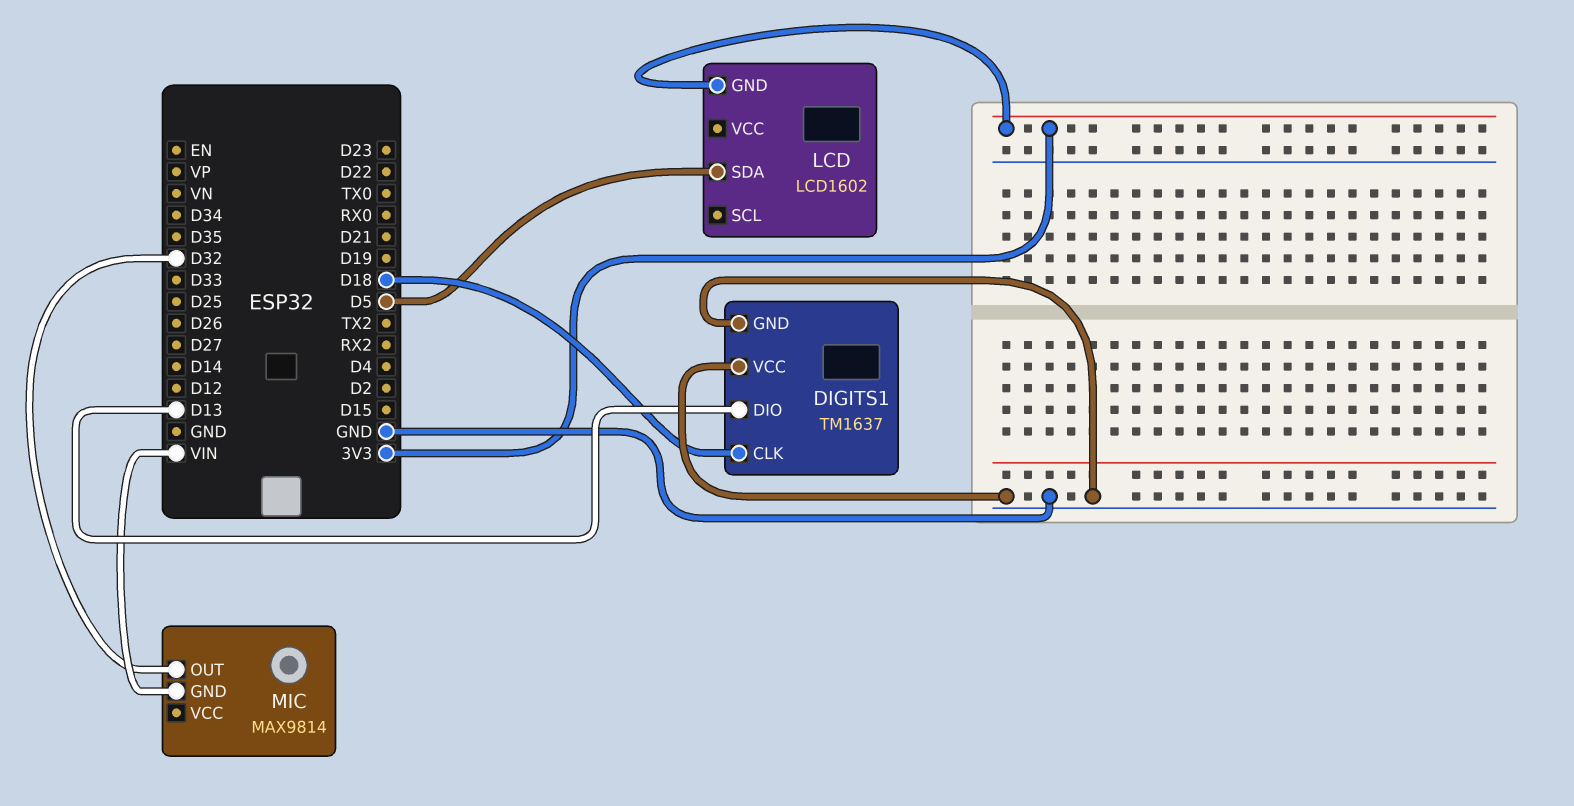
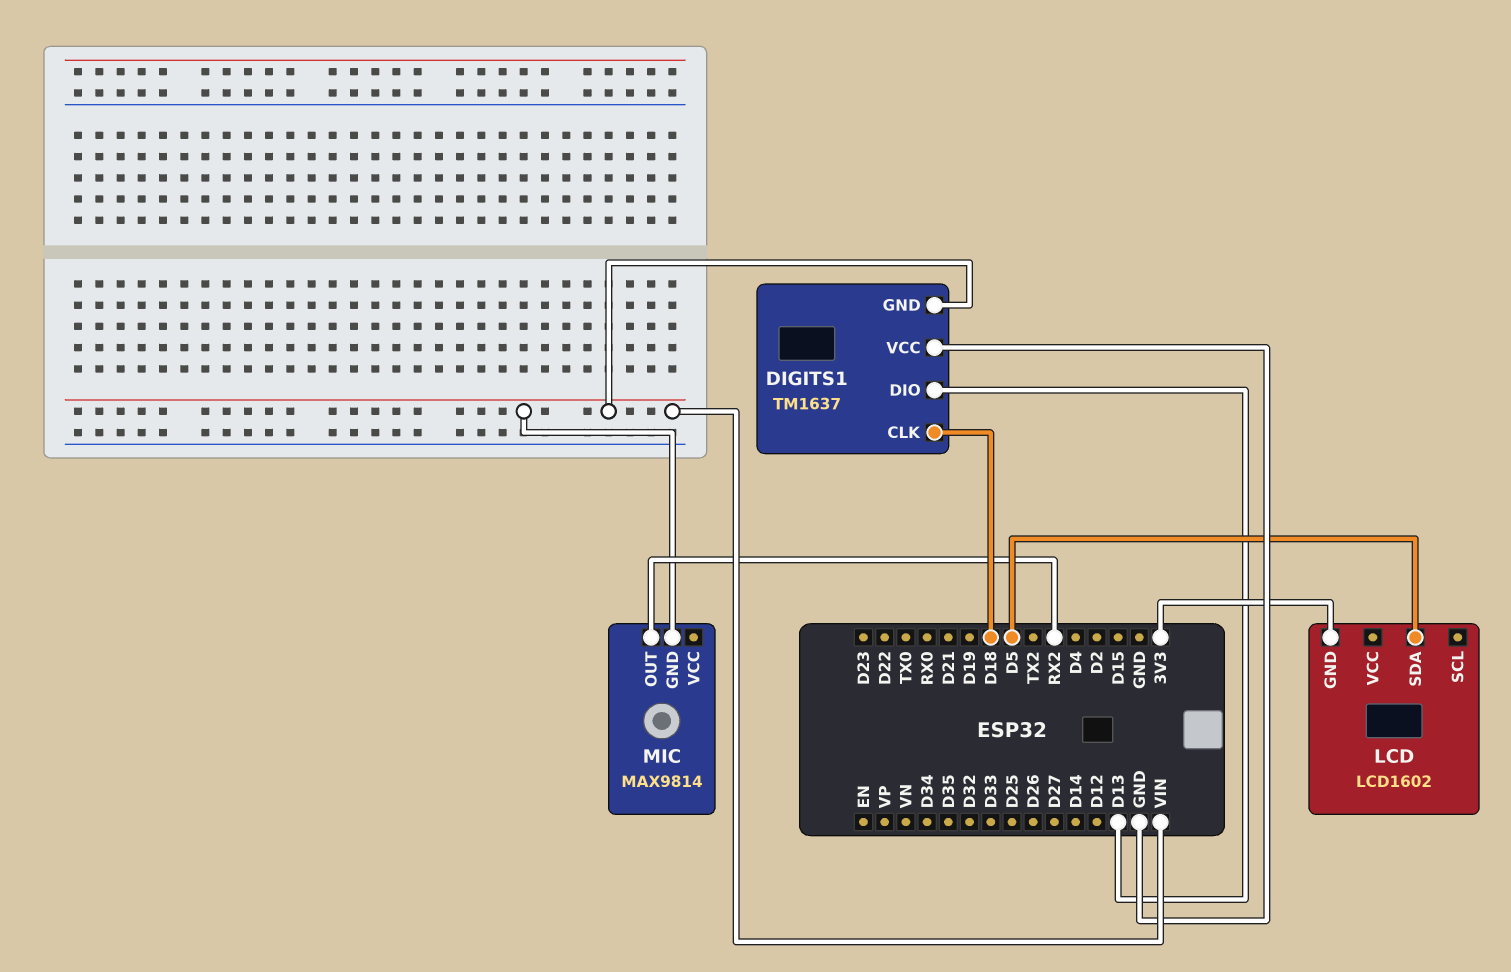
DIGITS1 pin GND: GND -> VIN
MIC pin OUT: D32 -> RX2

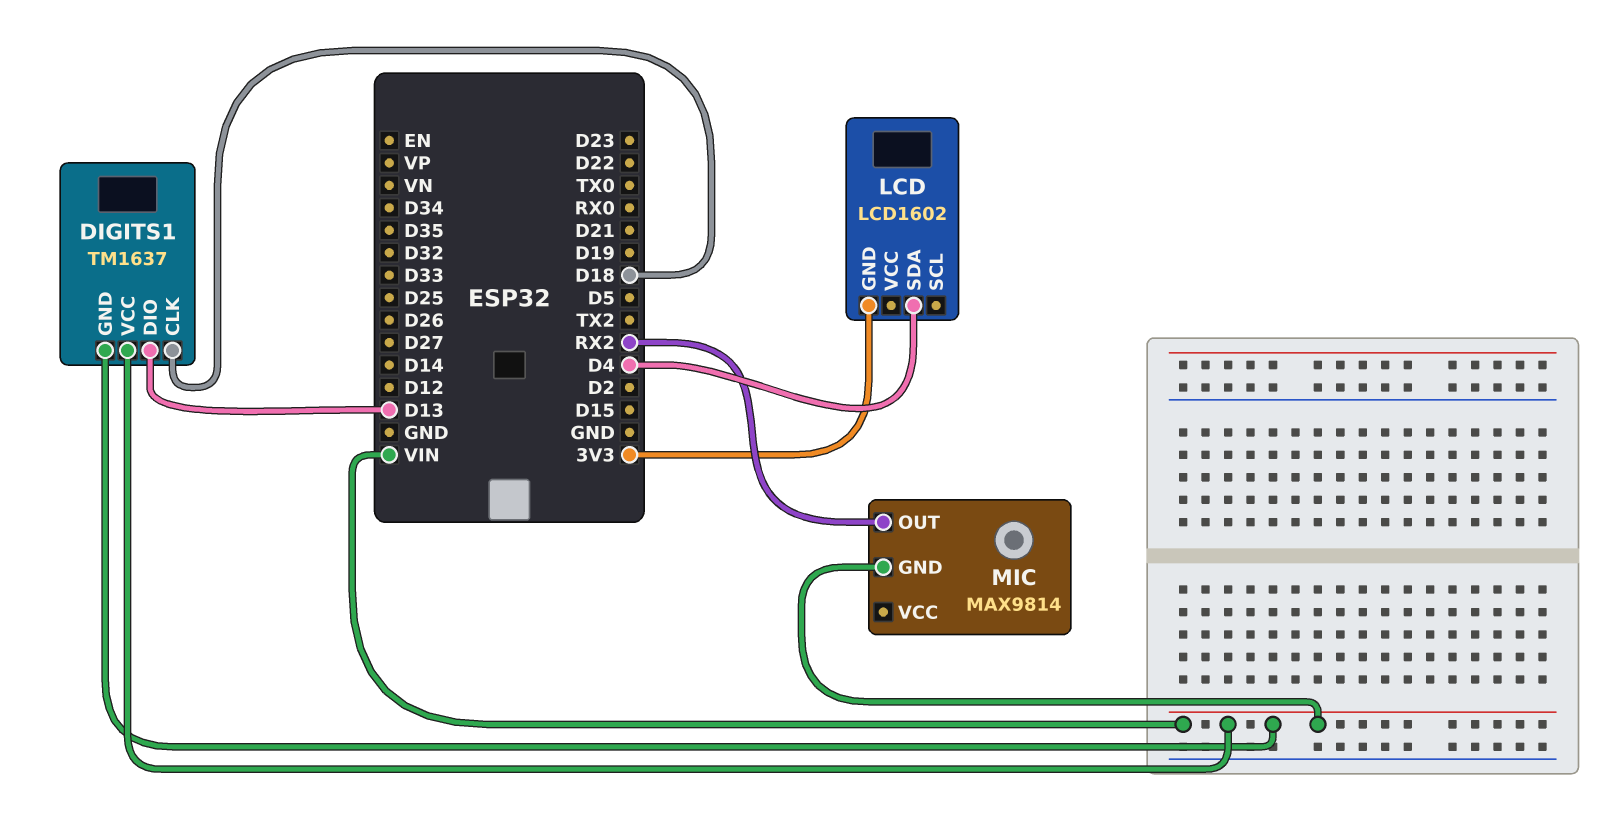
DIGITS1 pin VCC: GND -> VIN
LCD pin SDA: D5 -> D4

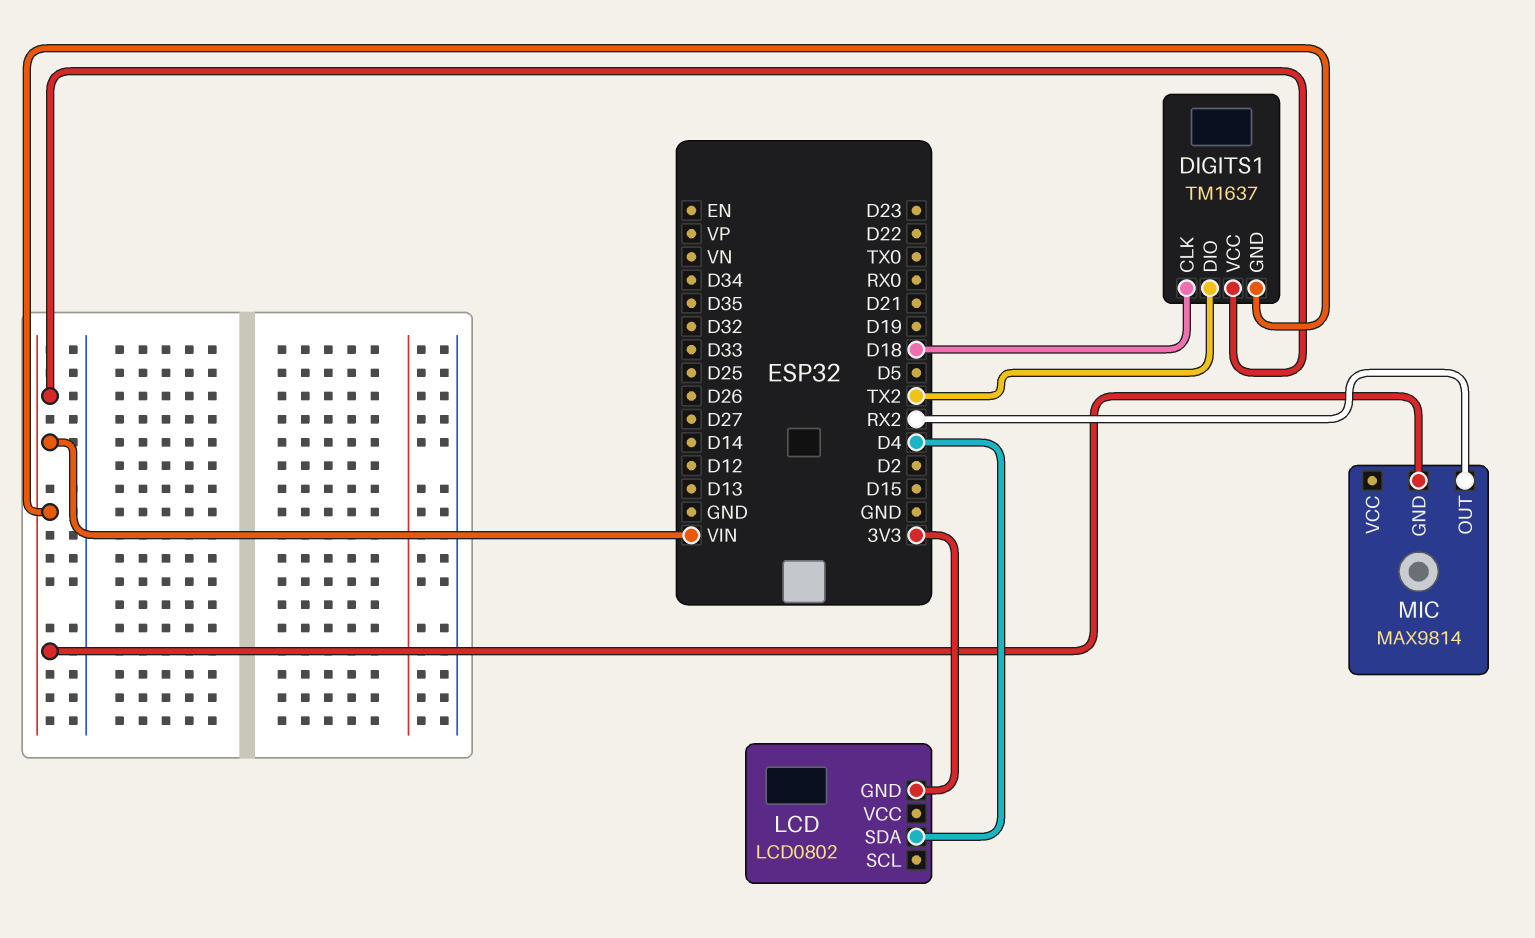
DIGITS1 pin DIO: D13 -> TX2
LCD: LCD1602 -> LCD0802

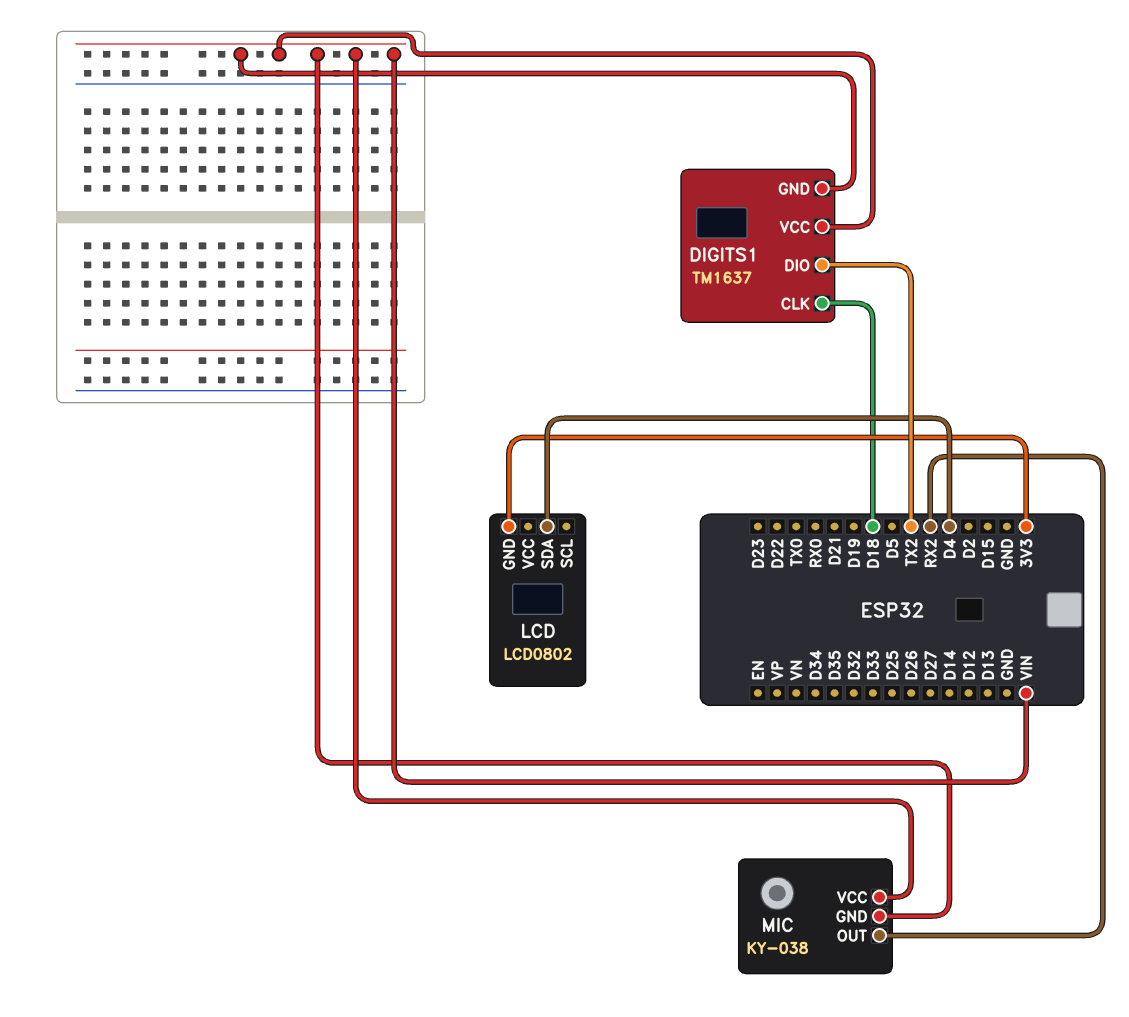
MIC: MAX9814 -> KY-038
MIC pin VCC: none -> VIN

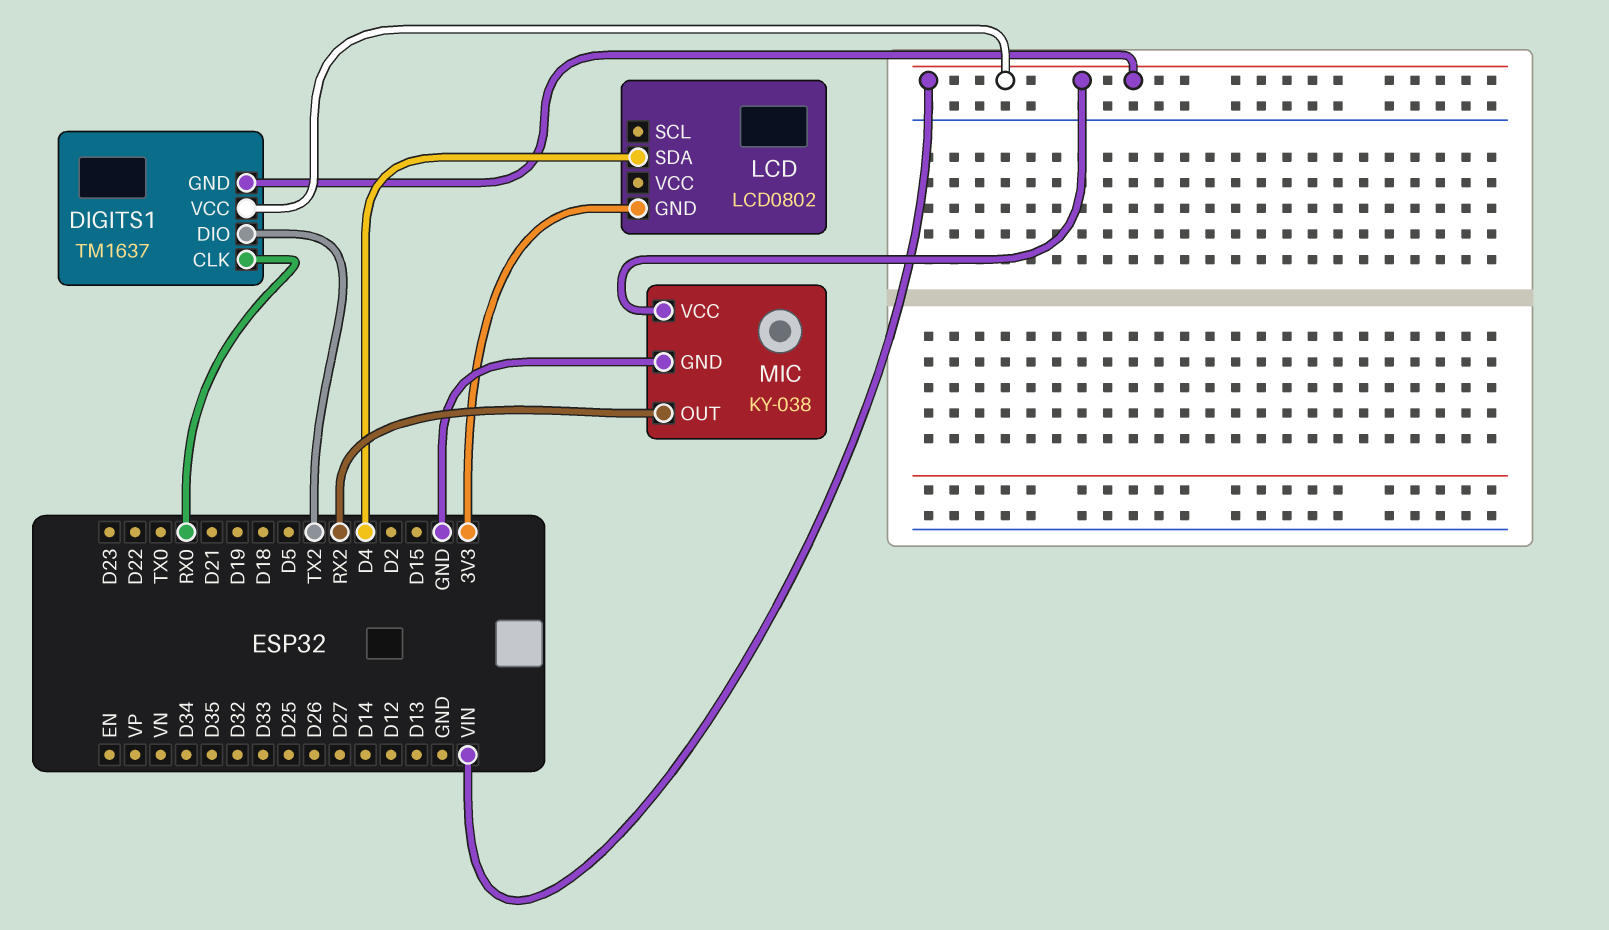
DIGITS1 pin CLK: D18 -> RX0
MIC pin GND: VIN -> GND

